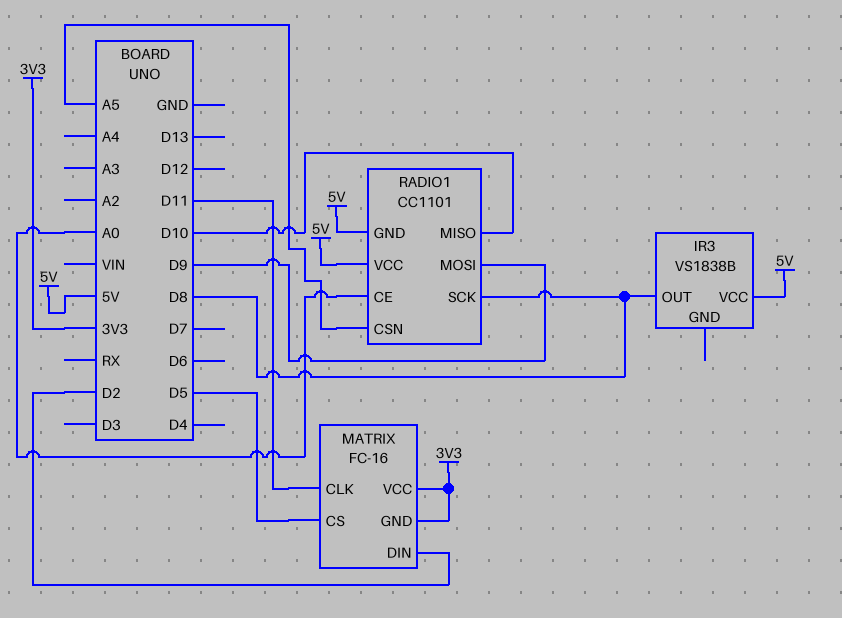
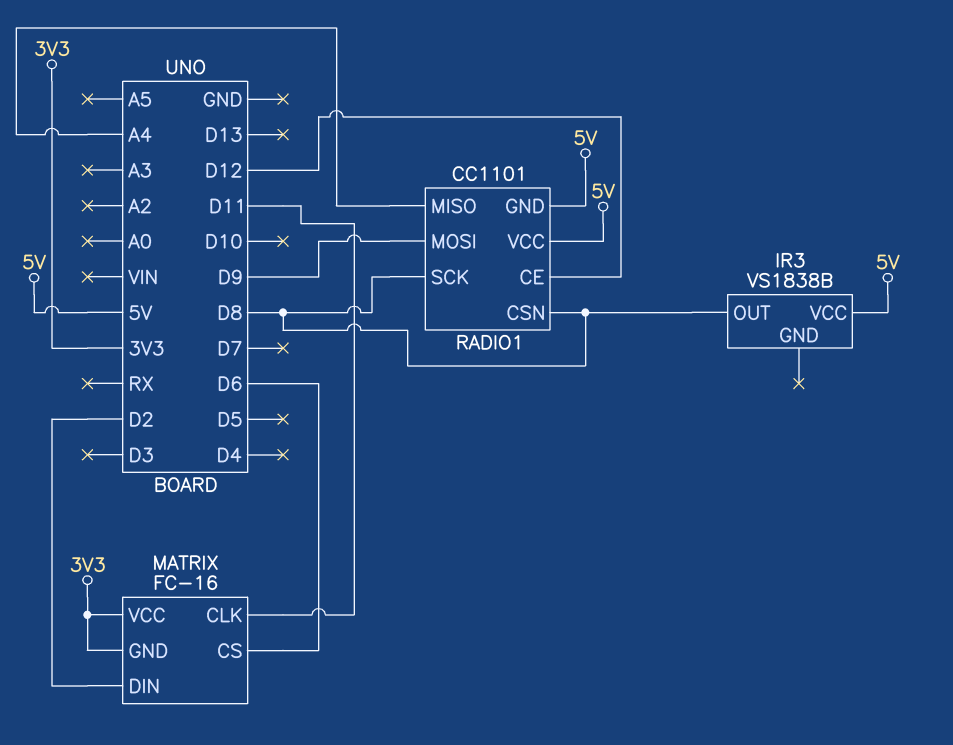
MATRIX pin CS: D5 -> D6
RADIO1 pin CE: A0 -> D12
RADIO1 pin CSN: A5 -> D8
RADIO1 pin MISO: D10 -> A4

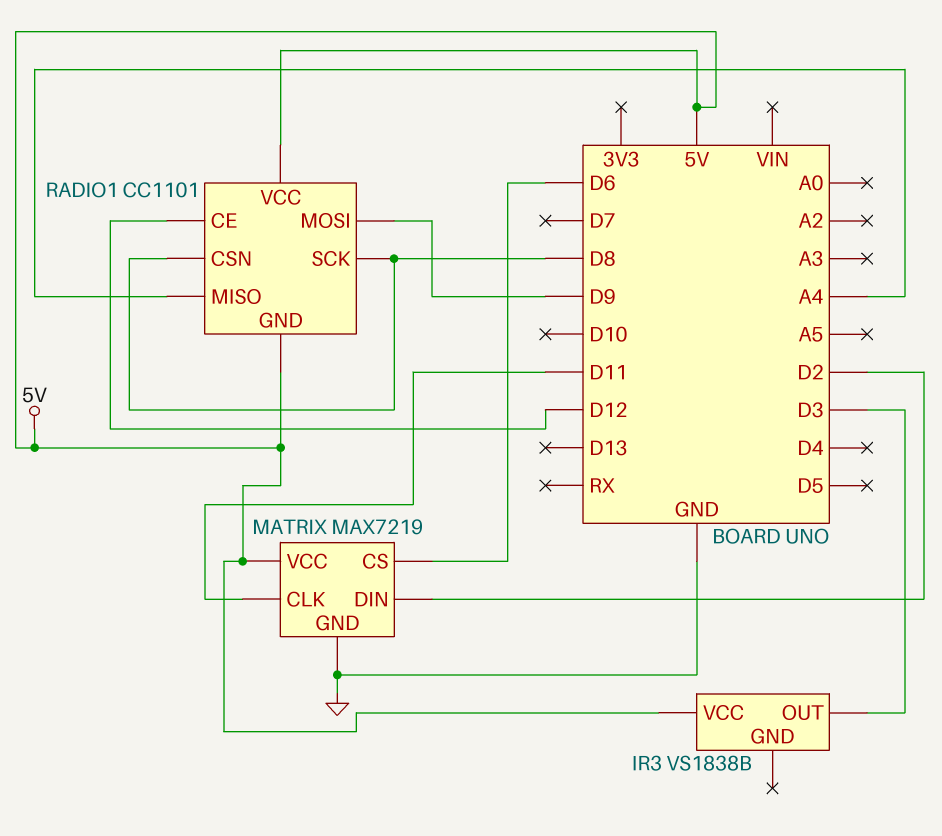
IR3 pin OUT: D8 -> D3
MATRIX: FC-16 -> MAX7219
MATRIX pin GND: 3V3 -> GND
MATRIX pin VCC: 3V3 -> 5V

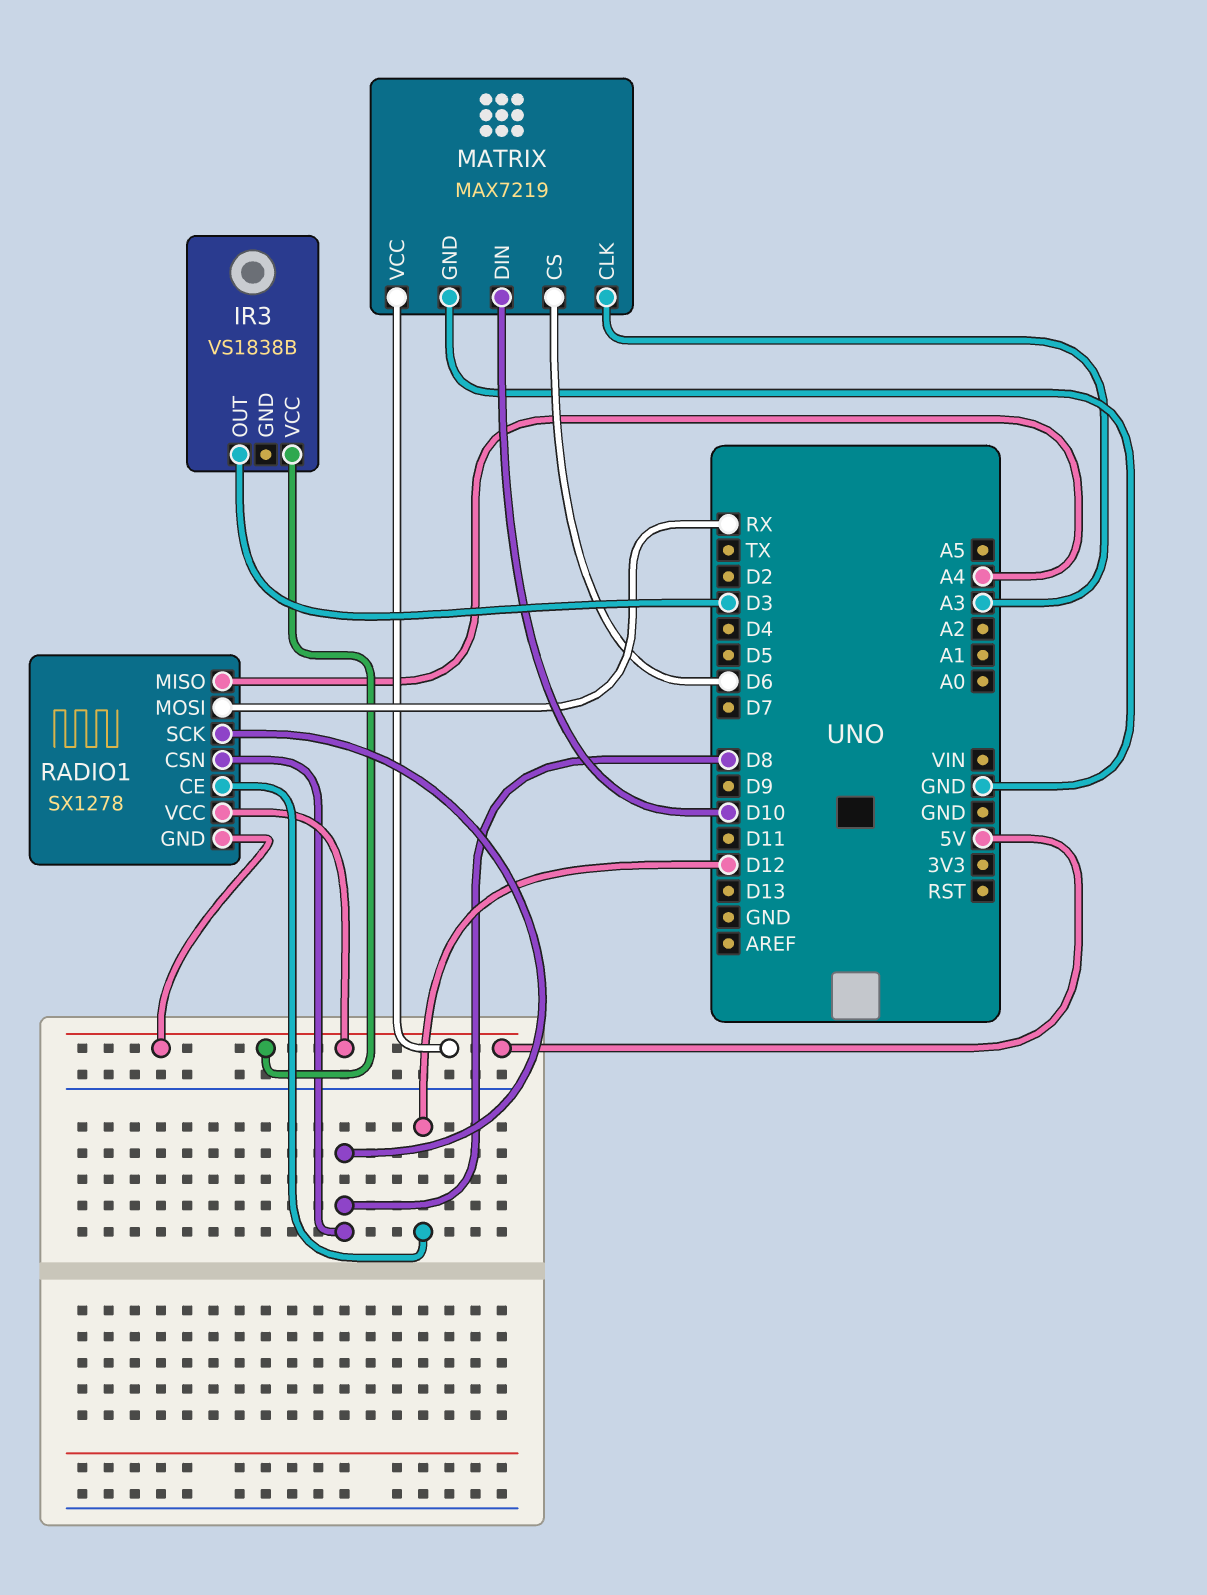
MATRIX pin CLK: D11 -> A3
MATRIX pin DIN: D2 -> D10
RADIO1: CC1101 -> SX1278
RADIO1 pin MOSI: D9 -> RX

